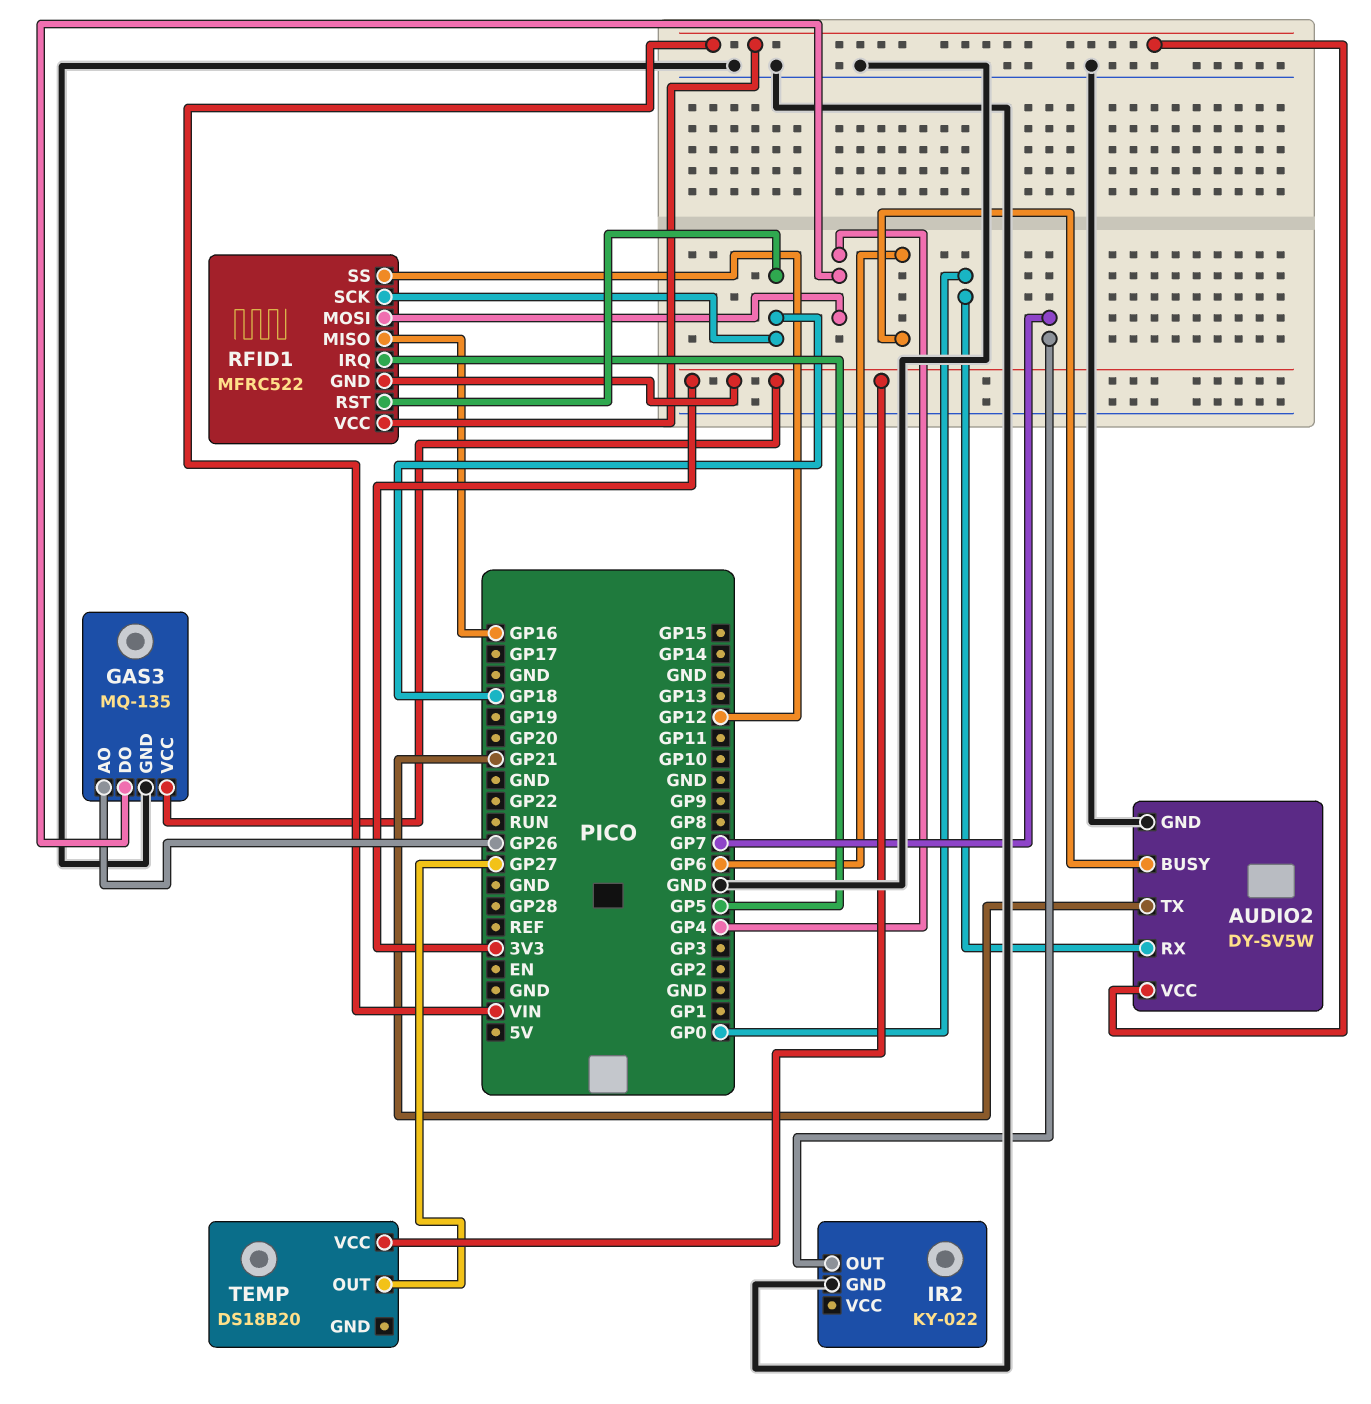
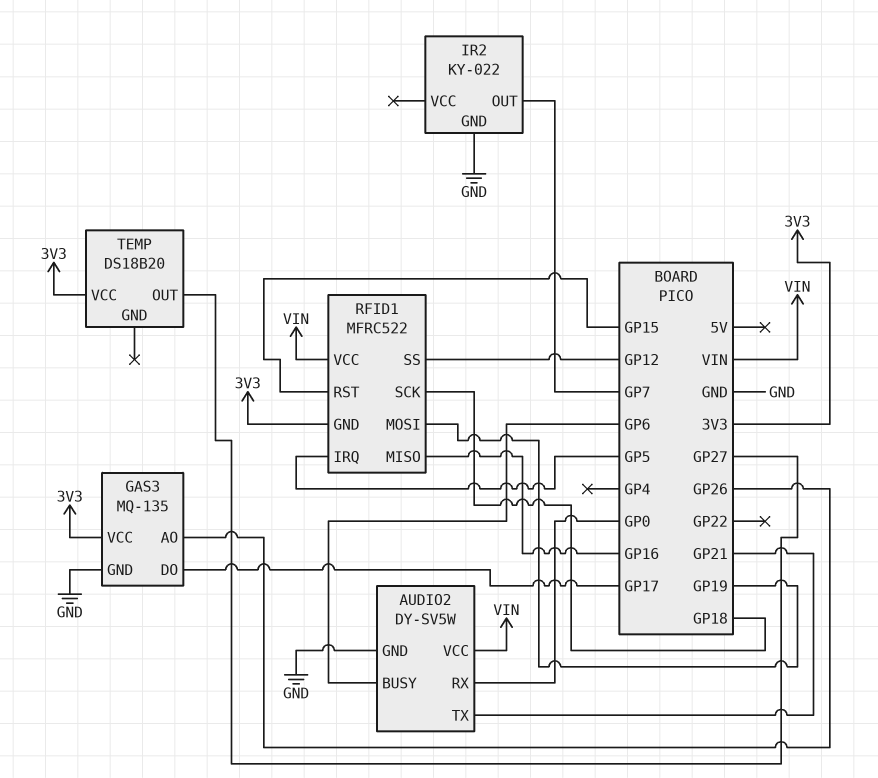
GAS3 pin DO: GP4 -> GP17
RFID1 pin MOSI: GP4 -> GP19
RFID1 pin RST: GP18 -> GP15

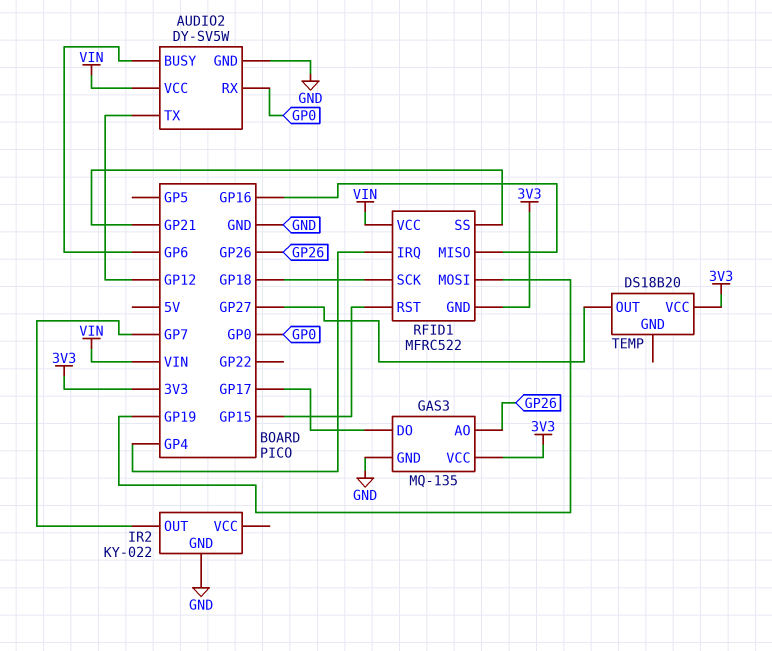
AUDIO2 pin TX: GP21 -> GP12
RFID1 pin IRQ: GP5 -> GP4
RFID1 pin SS: GP12 -> GP21

